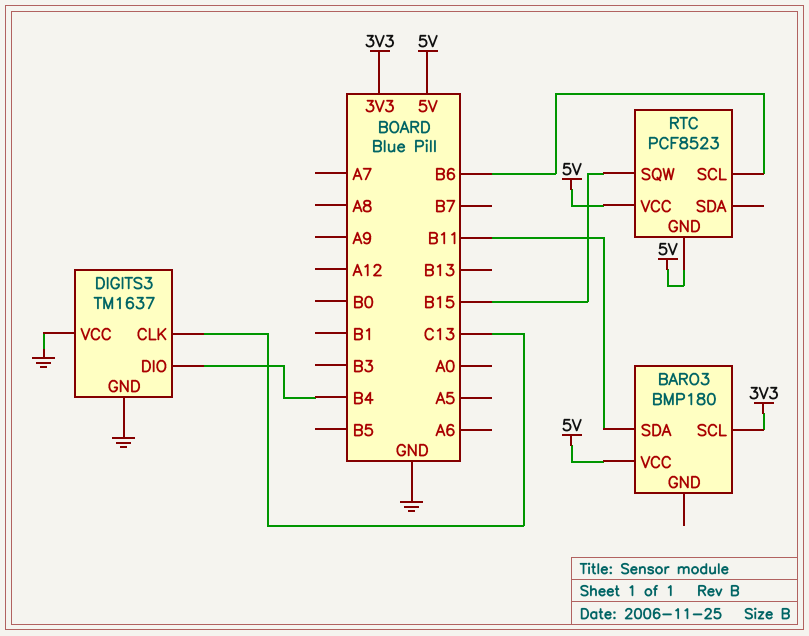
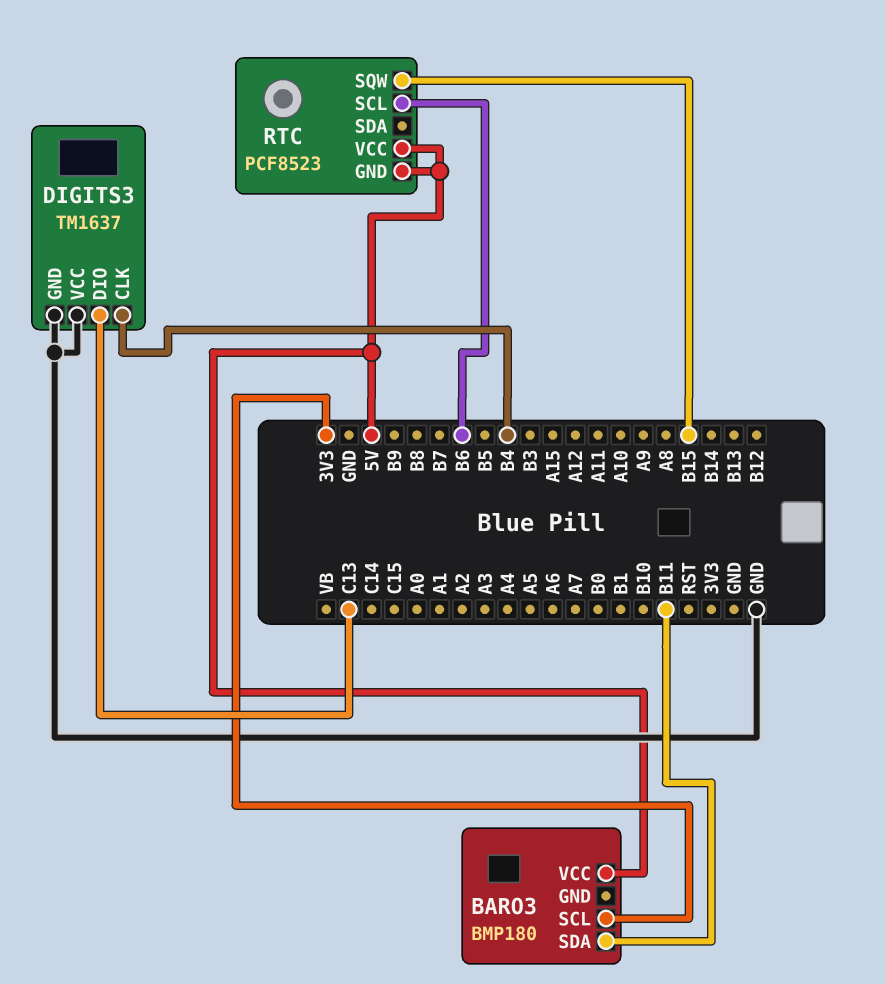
DIGITS3 pin CLK: C13 -> B4
DIGITS3 pin DIO: B4 -> C13

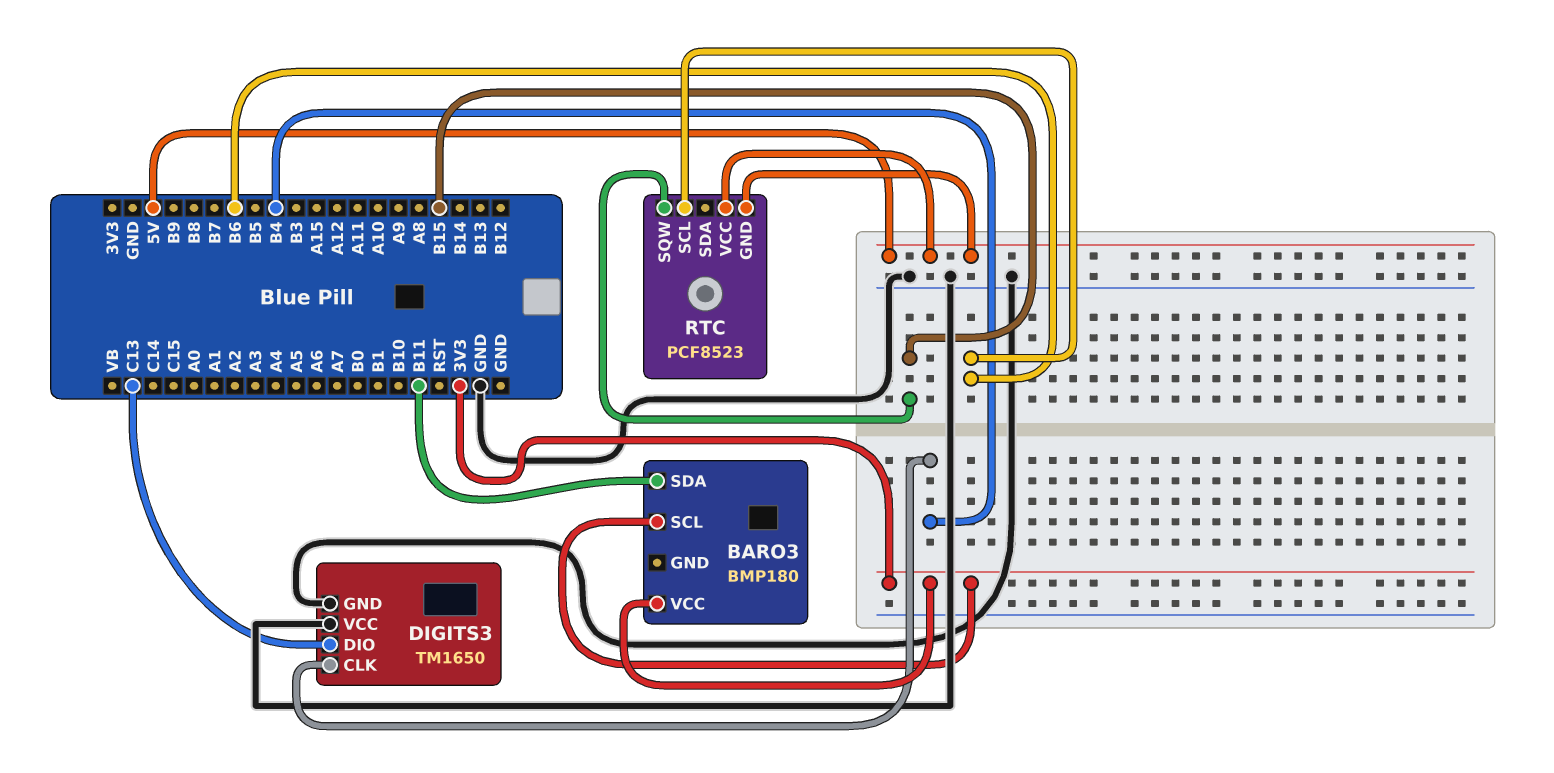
BARO3 pin VCC: 5V -> 3V3
DIGITS3: TM1637 -> TM1650

